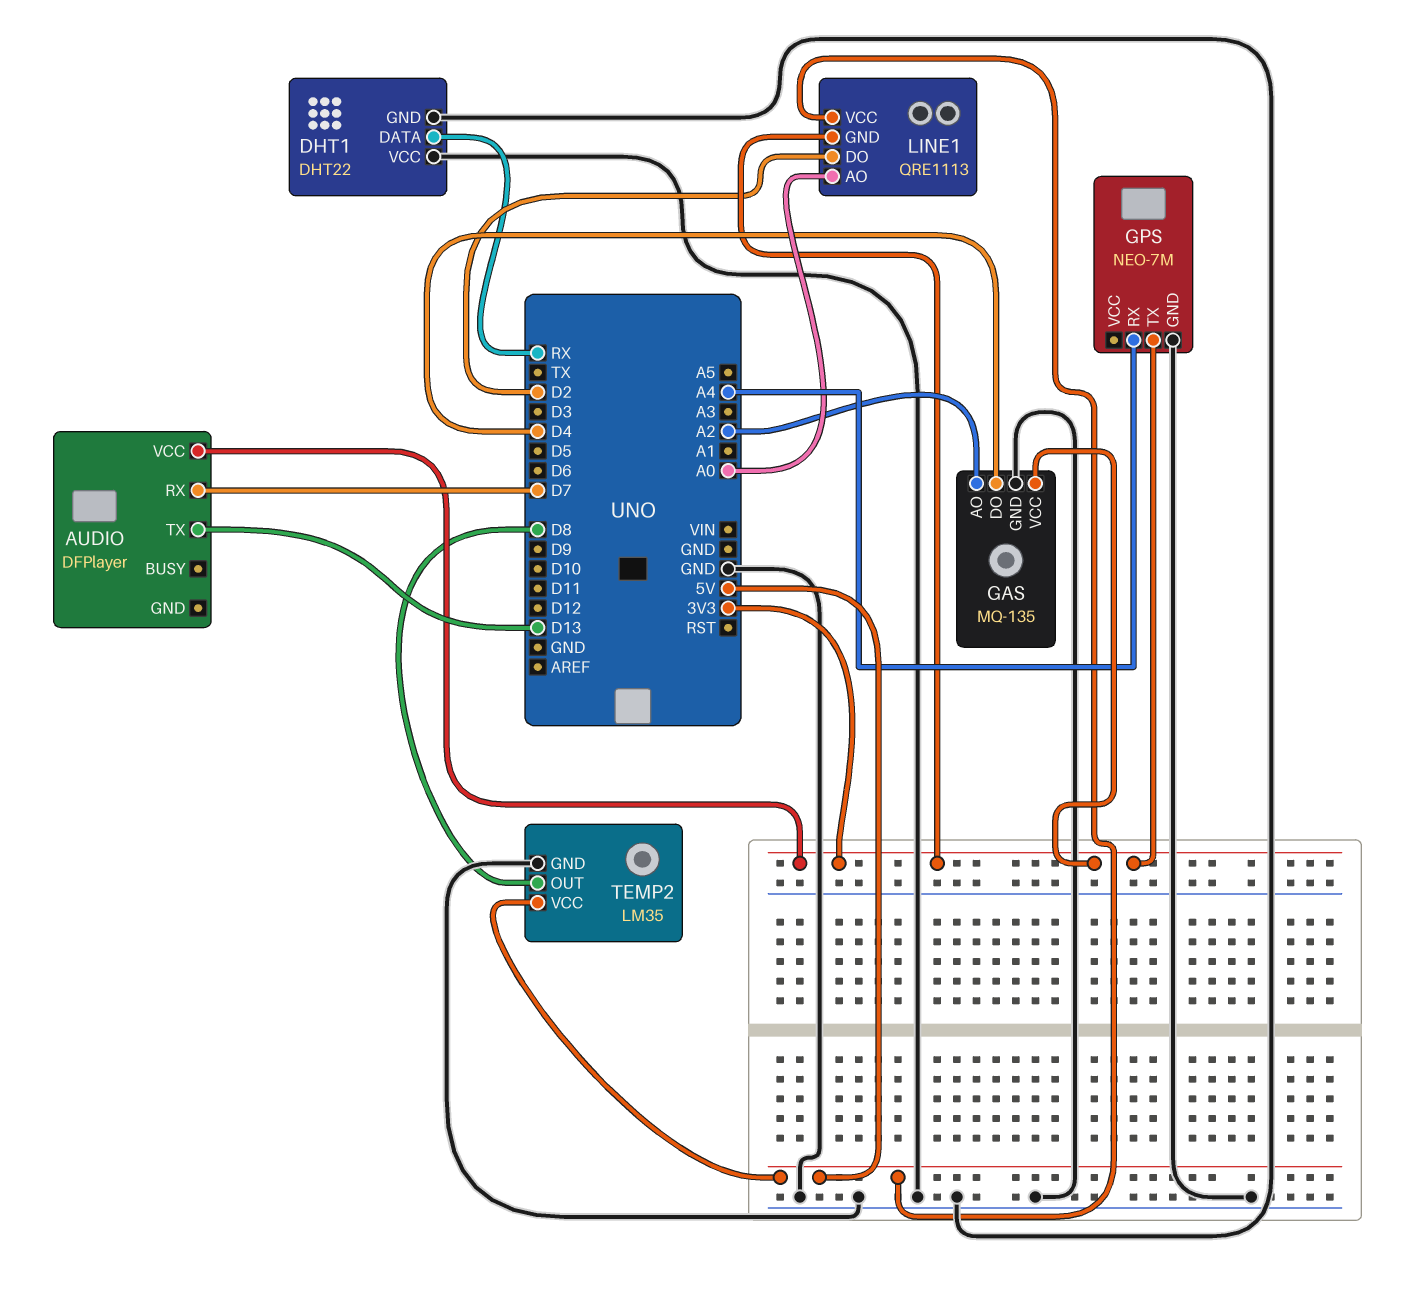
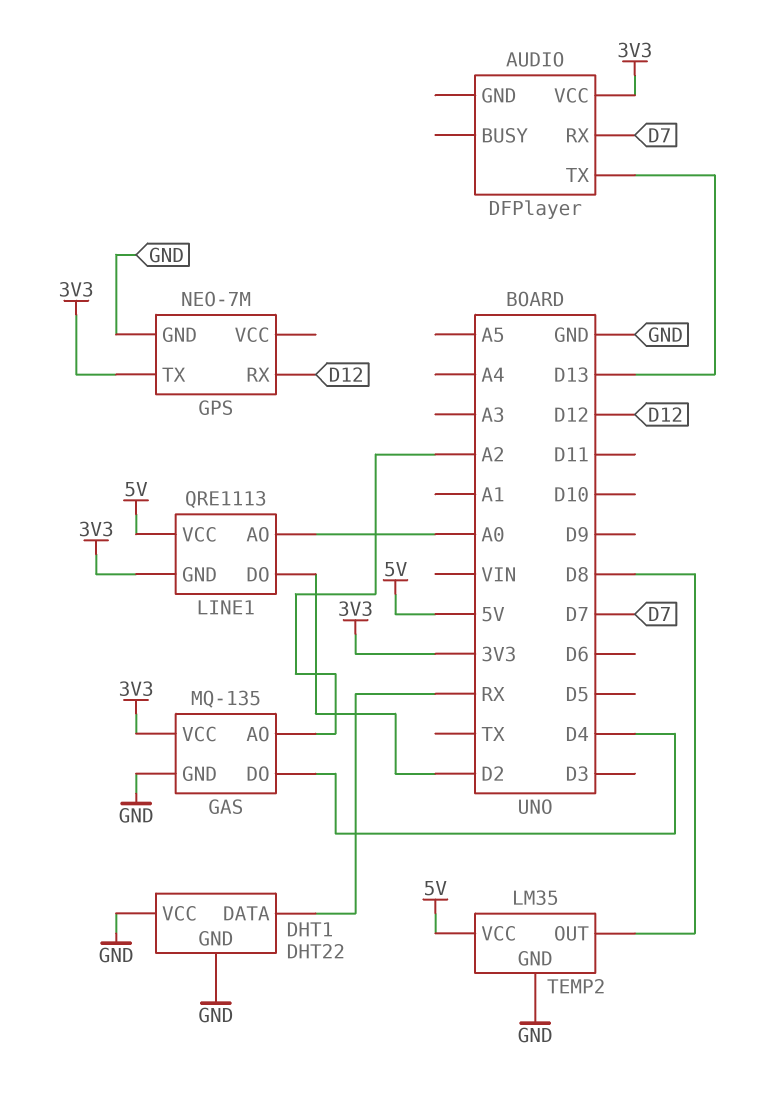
GPS pin RX: A4 -> D12

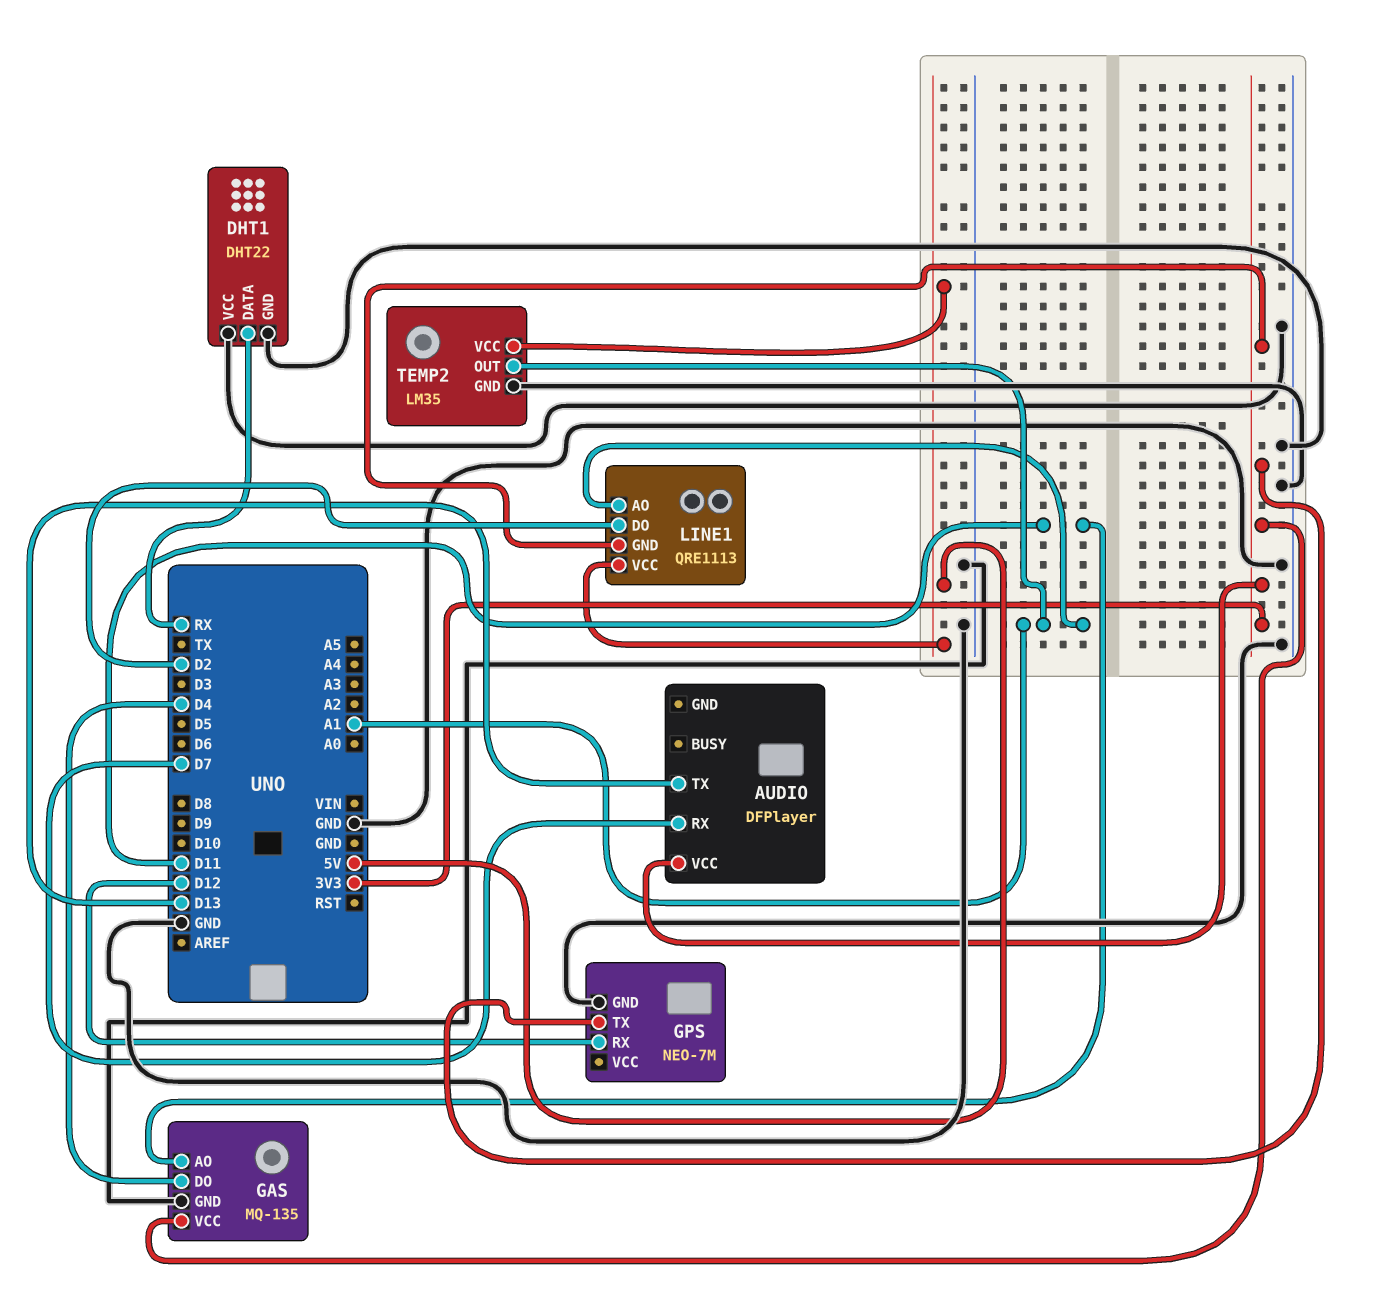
GAS pin AO: A2 -> D11
LINE1 pin AO: A0 -> A1
TEMP2 pin OUT: D8 -> A1

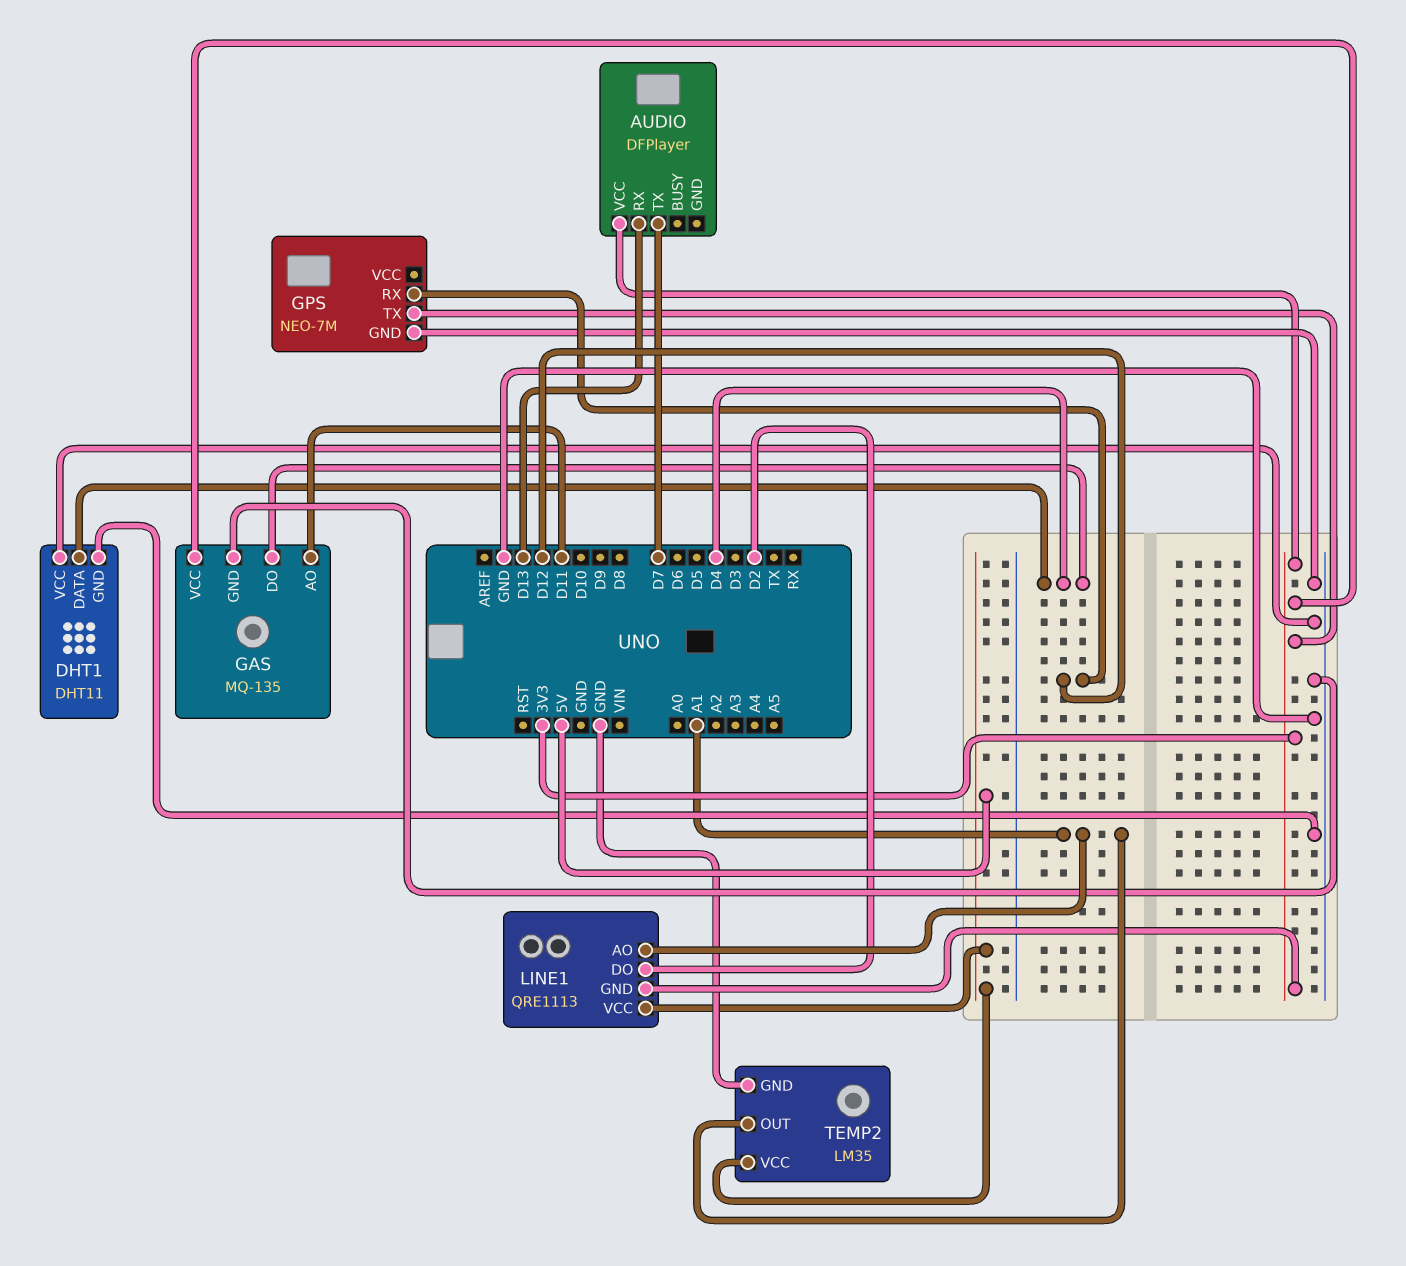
AUDIO pin RX: D7 -> D13
AUDIO pin TX: D13 -> D7
DHT1: DHT22 -> DHT11
DHT1 pin DATA: RX -> D4

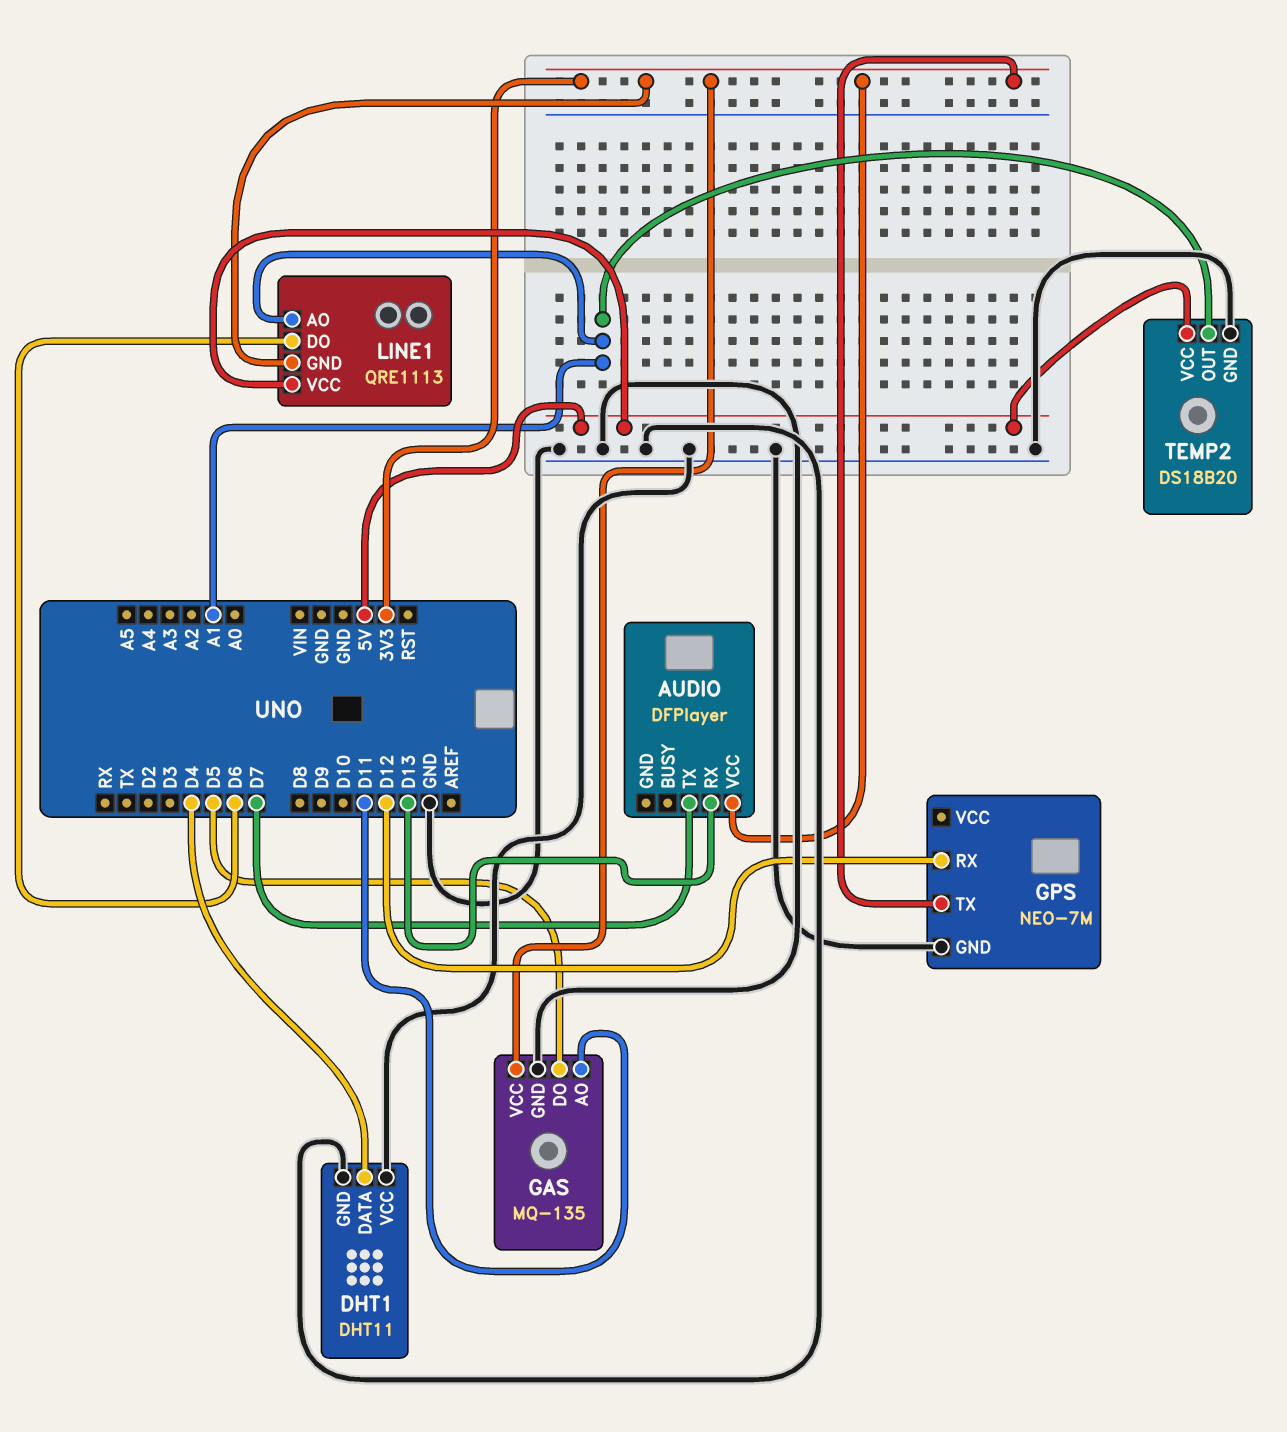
GAS pin DO: D4 -> D5
LINE1 pin DO: D2 -> D6
TEMP2: LM35 -> DS18B20

